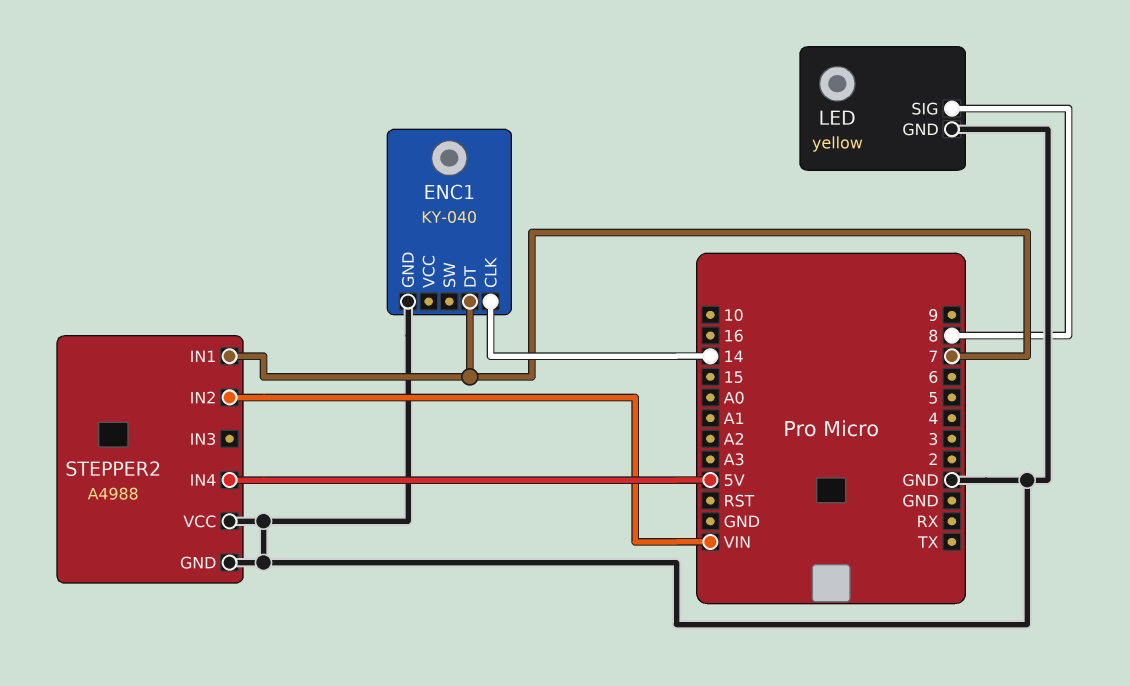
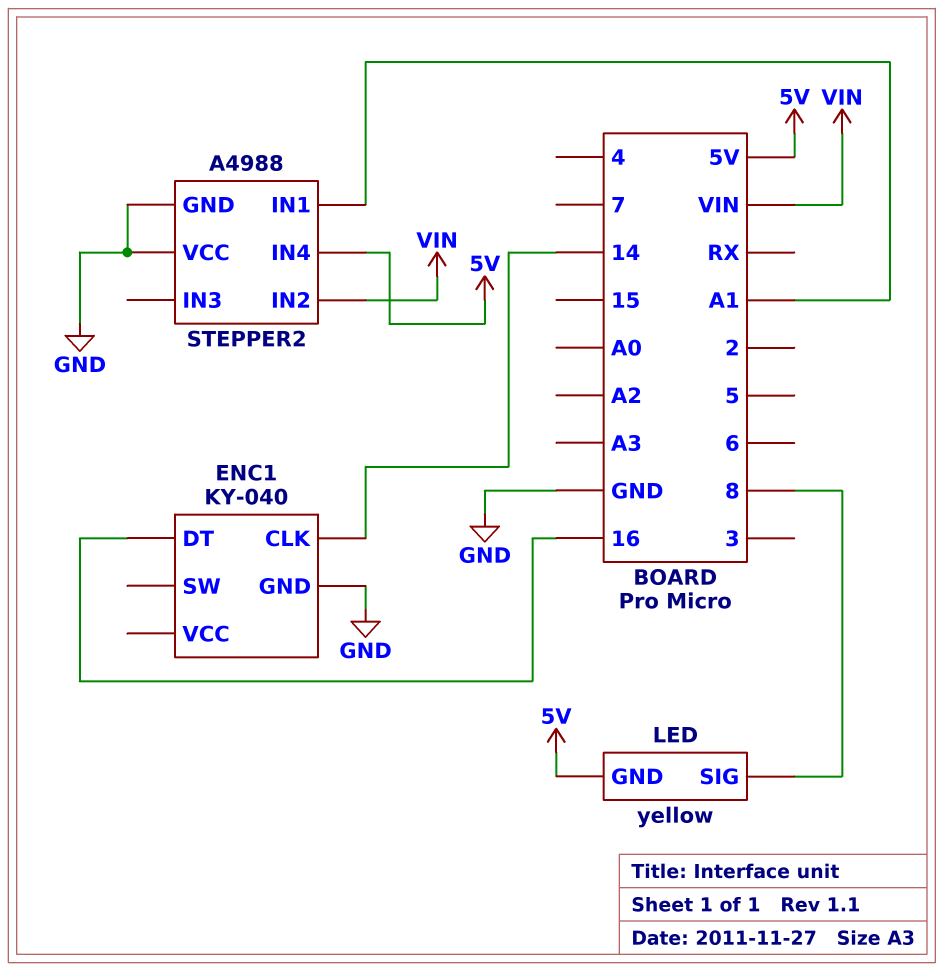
ENC1 pin DT: 7 -> 16
LED pin GND: GND -> 5V
STEPPER2 pin IN1: 7 -> A1

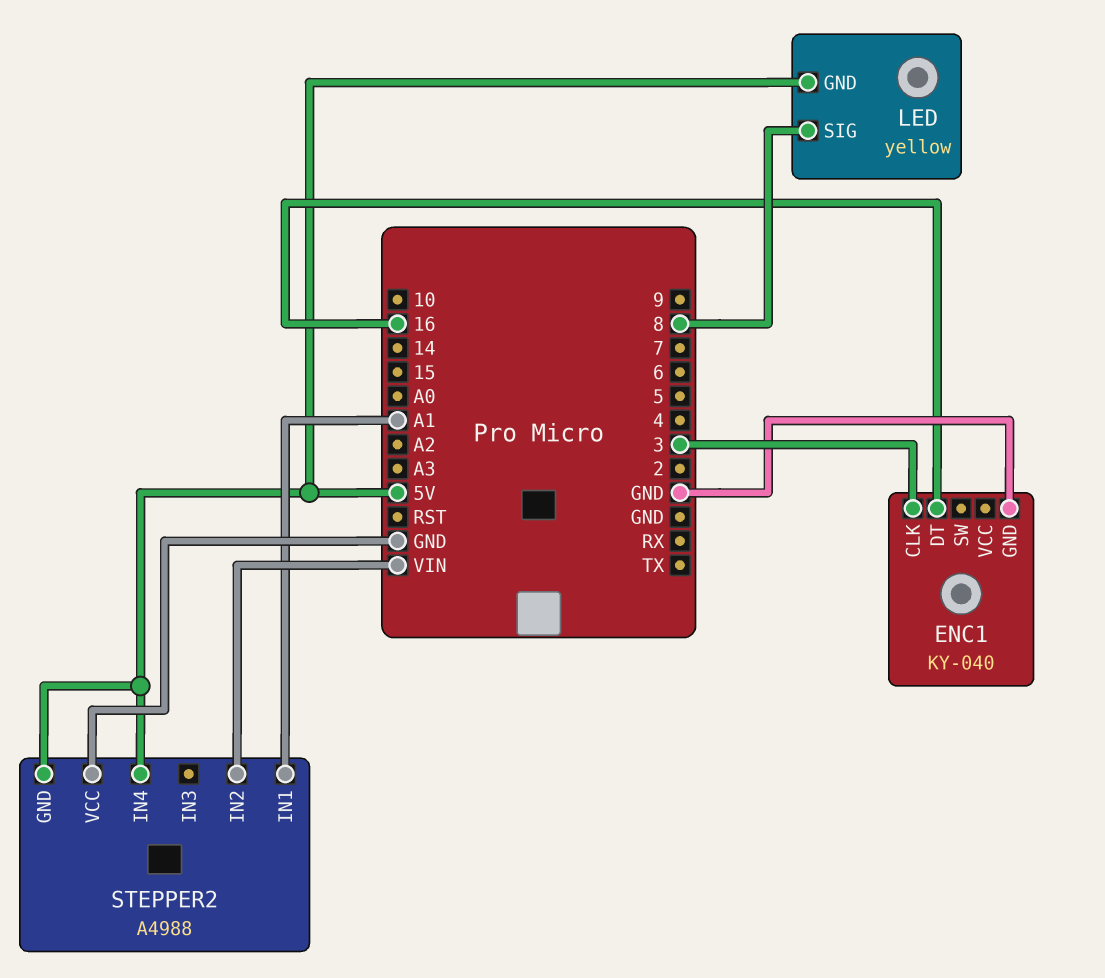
ENC1 pin CLK: 14 -> 3
STEPPER2 pin GND: GND -> 5V

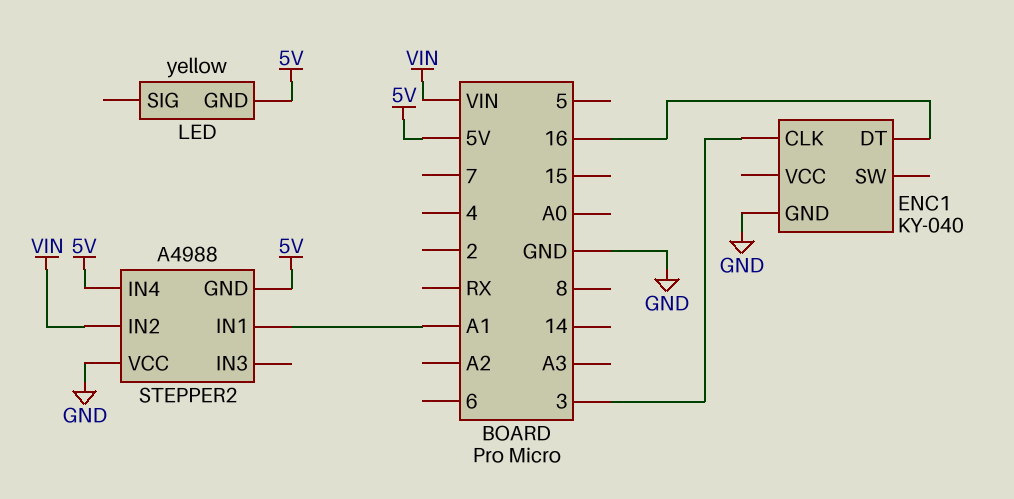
LED pin SIG: 8 -> none

